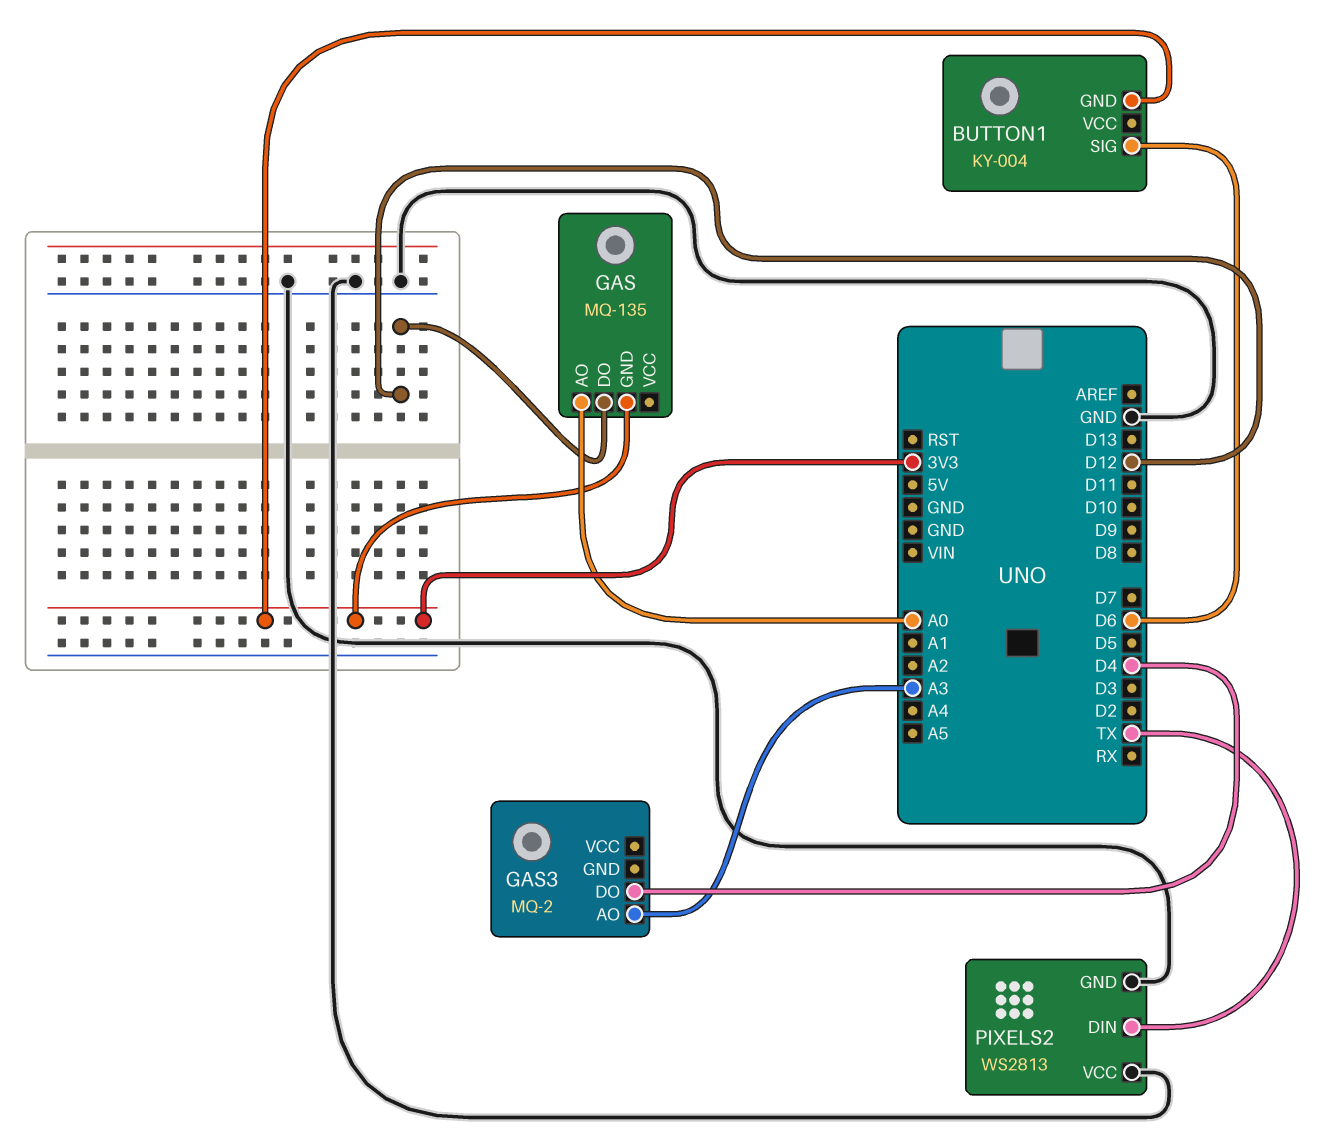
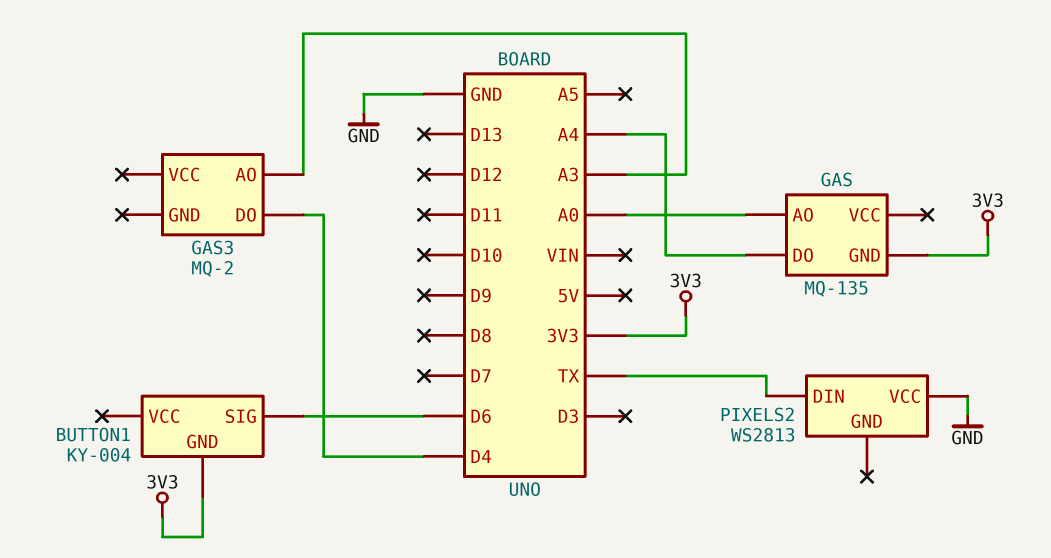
GAS pin DO: D12 -> A4
PIXELS2 pin GND: GND -> none

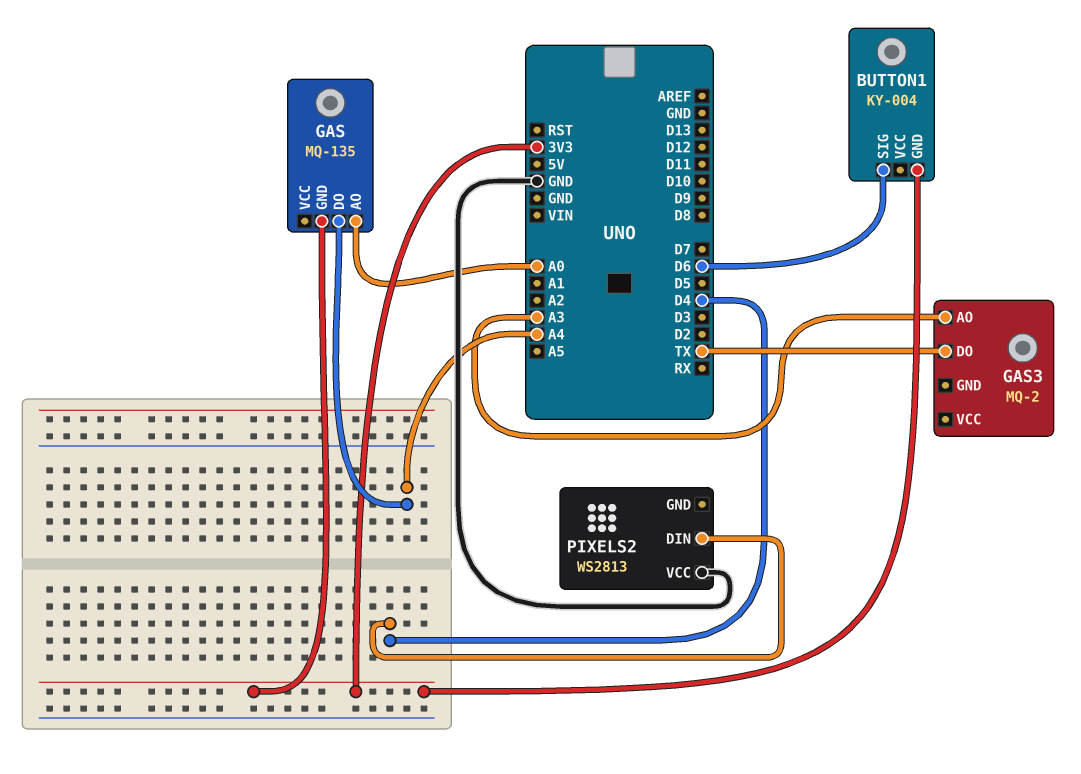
GAS3 pin DO: D4 -> TX
PIXELS2 pin DIN: TX -> D4

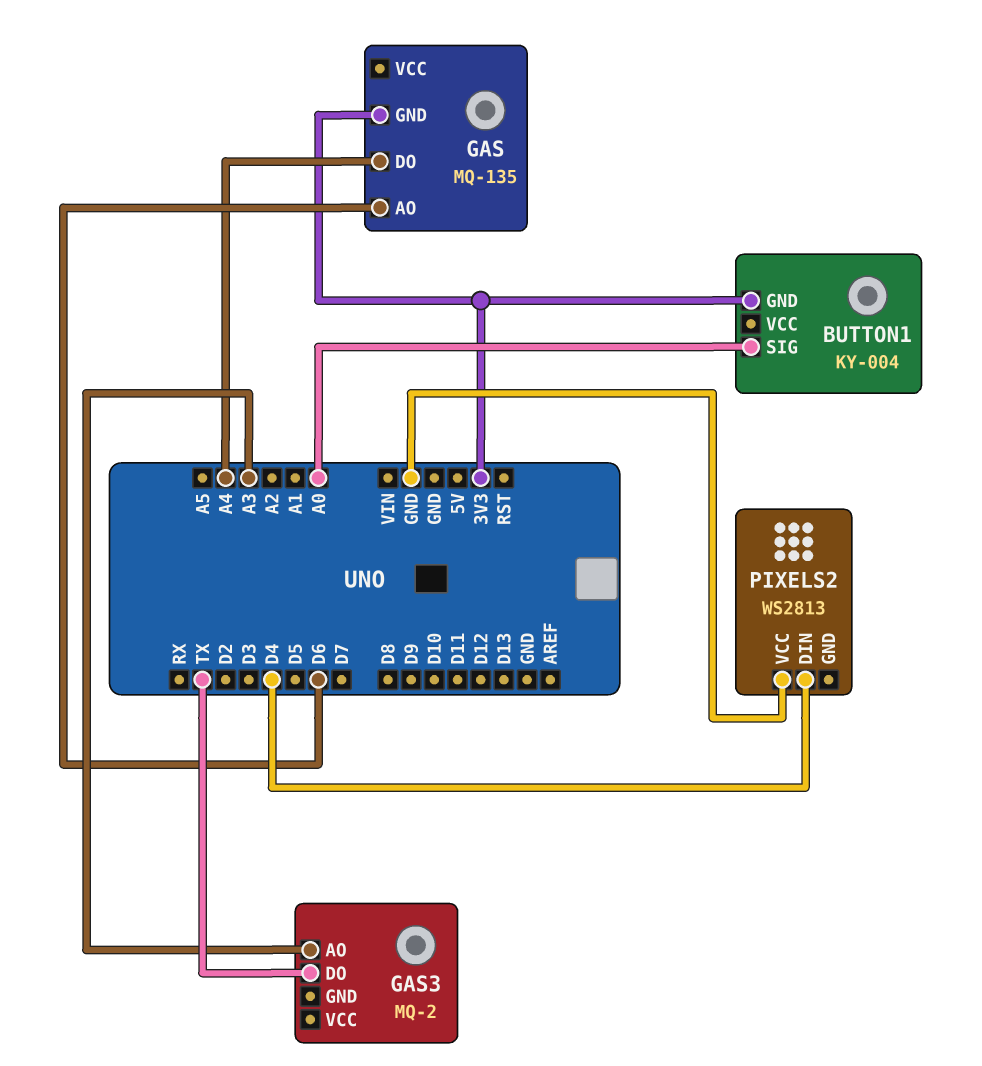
BUTTON1 pin SIG: D6 -> A0
GAS pin AO: A0 -> D6

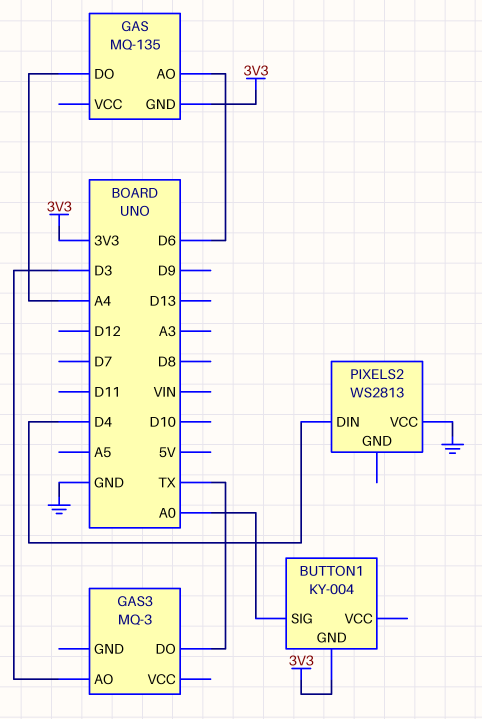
GAS3: MQ-2 -> MQ-3
GAS3 pin AO: A3 -> D3

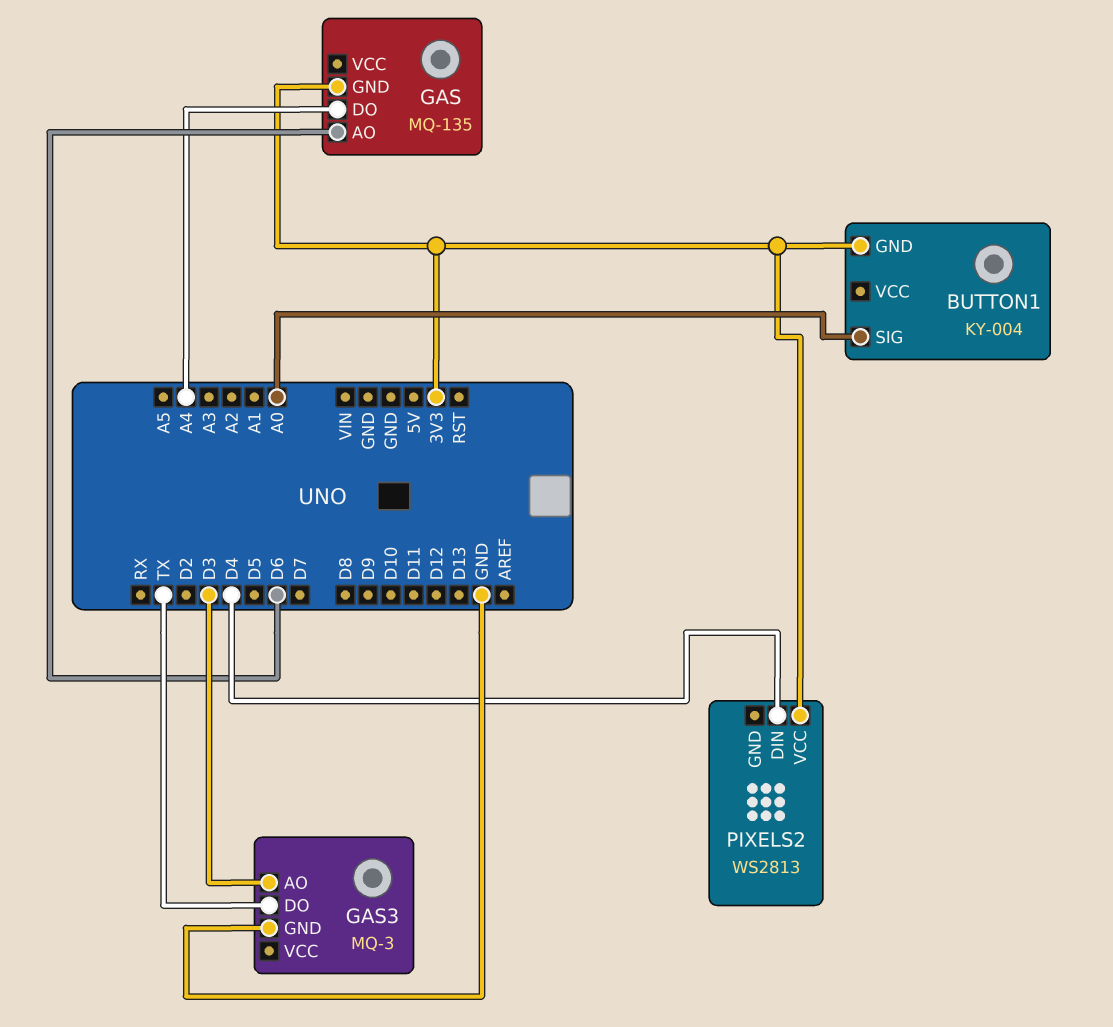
GAS3 pin GND: none -> GND
PIXELS2 pin VCC: GND -> 3V3

